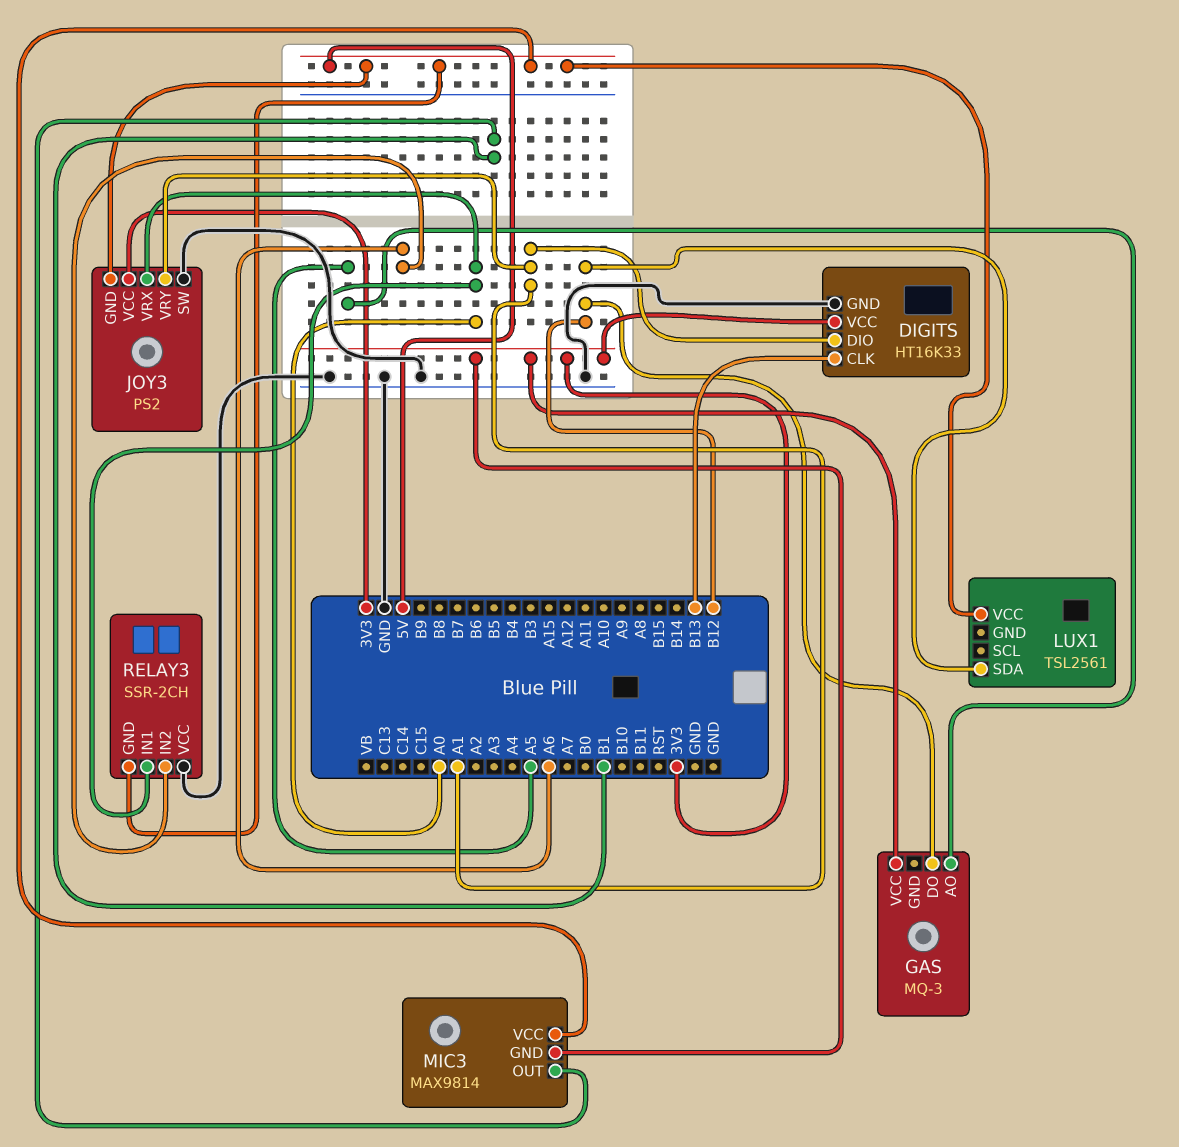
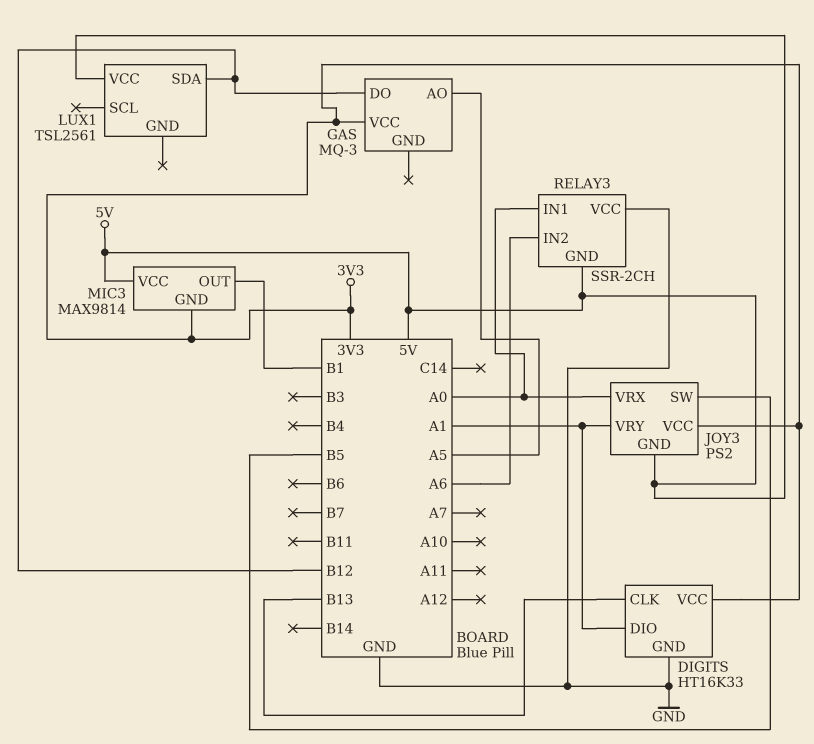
JOY3 pin SW: GND -> B5

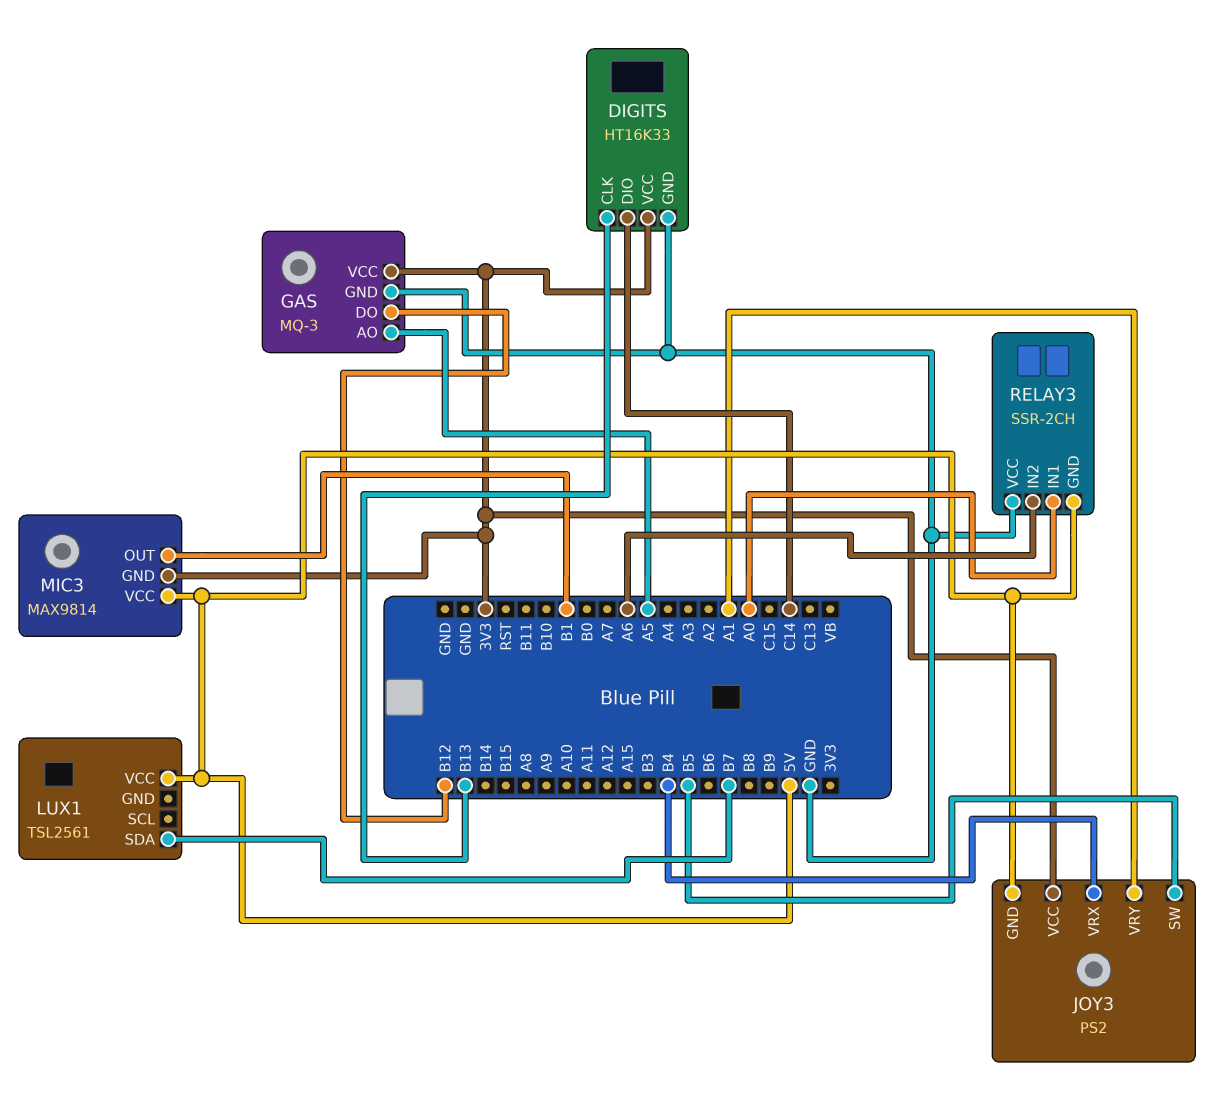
DIGITS pin DIO: A1 -> C14
GAS pin GND: none -> GND
JOY3 pin VRX: A0 -> B4
LUX1 pin SDA: B12 -> B7

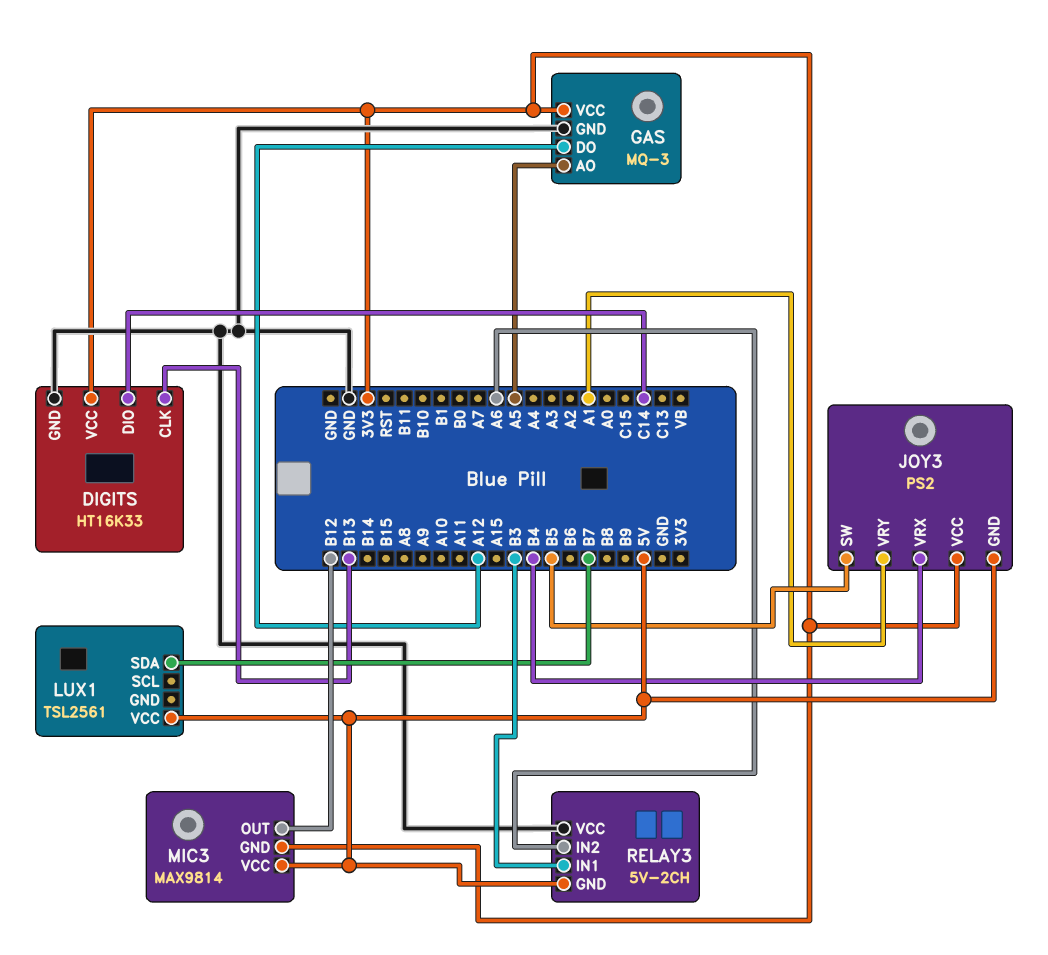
GAS pin DO: B12 -> A12
MIC3 pin OUT: B1 -> B12
RELAY3: SSR-2CH -> 5V-2CH
RELAY3 pin IN1: A0 -> B3

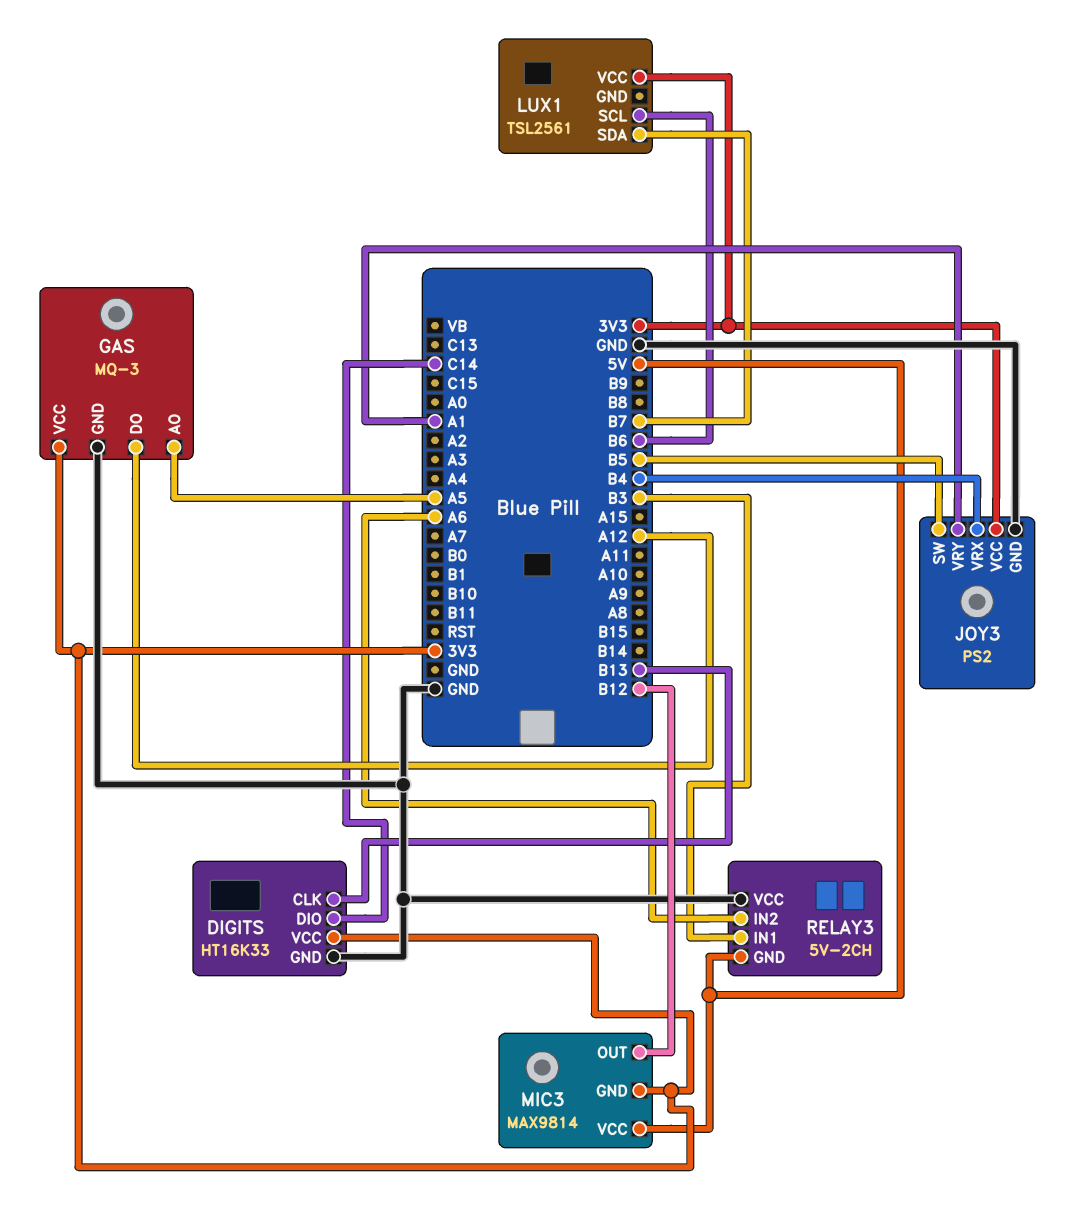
JOY3 pin GND: 5V -> GND
LUX1 pin SCL: none -> B6
LUX1 pin VCC: 5V -> 3V3

